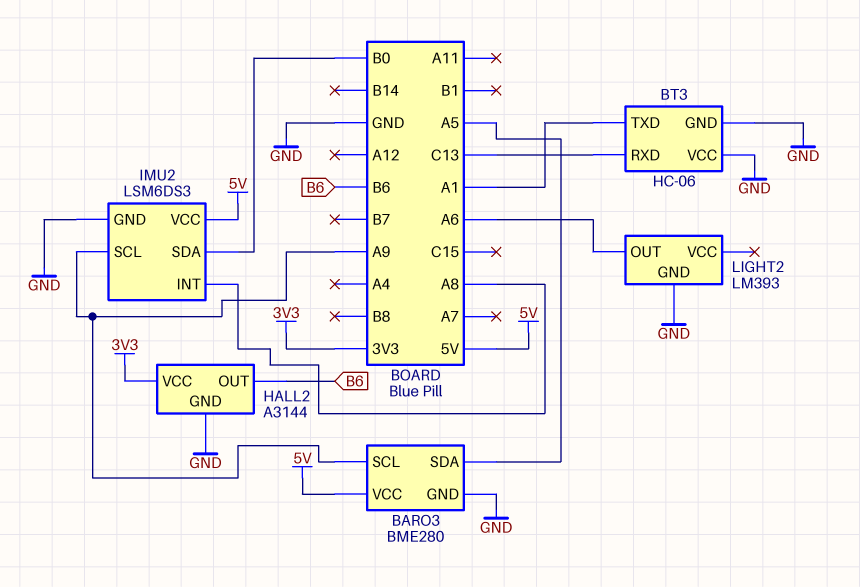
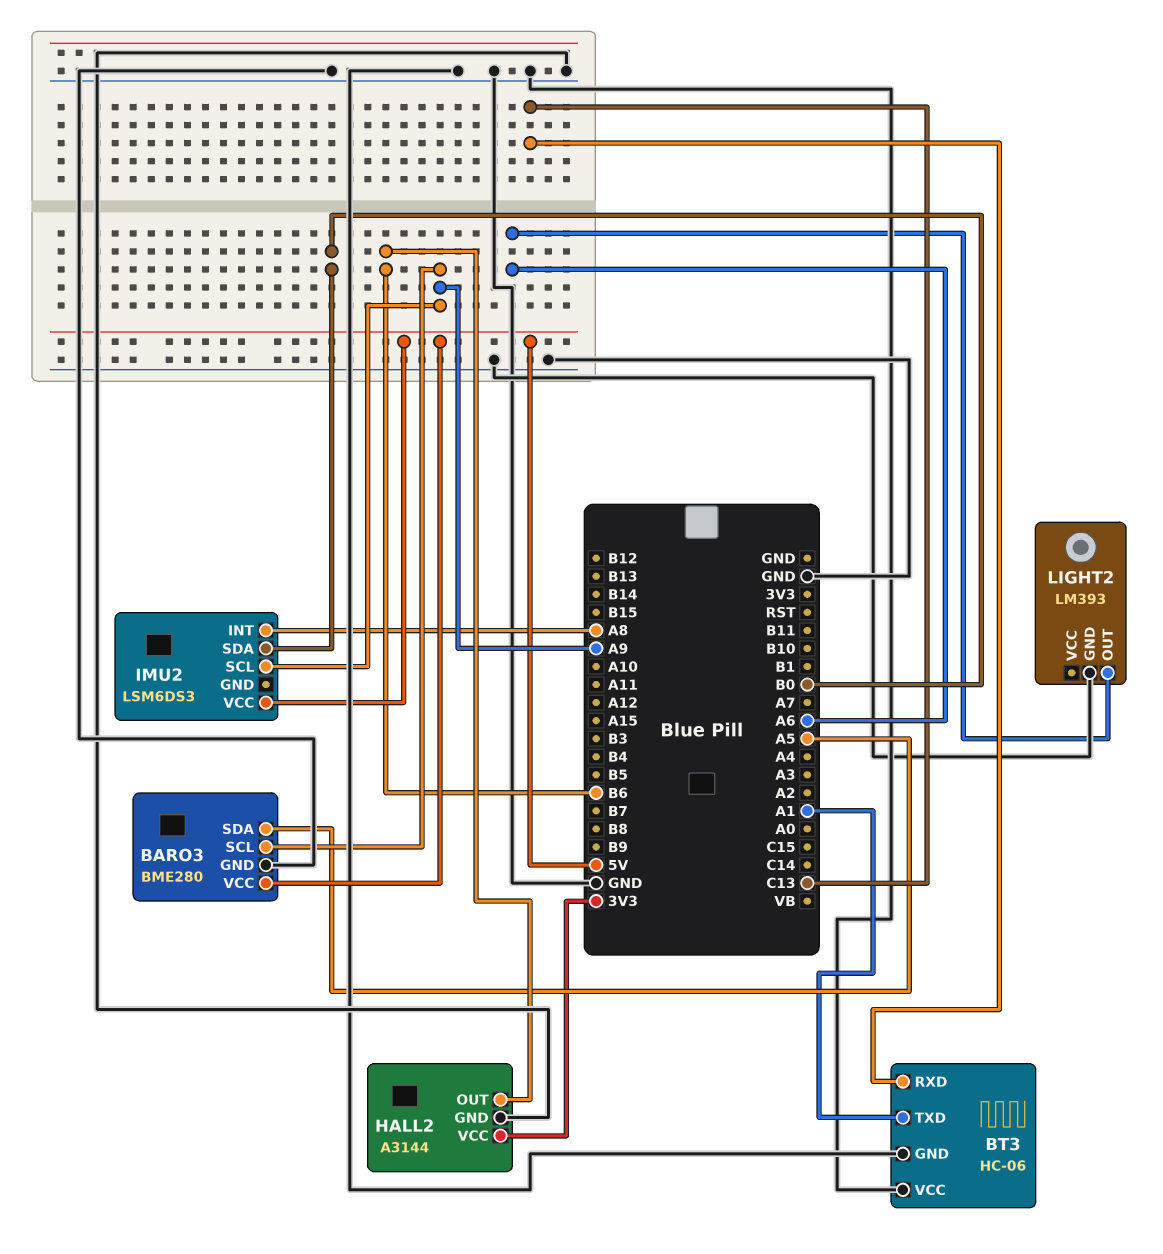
IMU2 pin GND: GND -> none

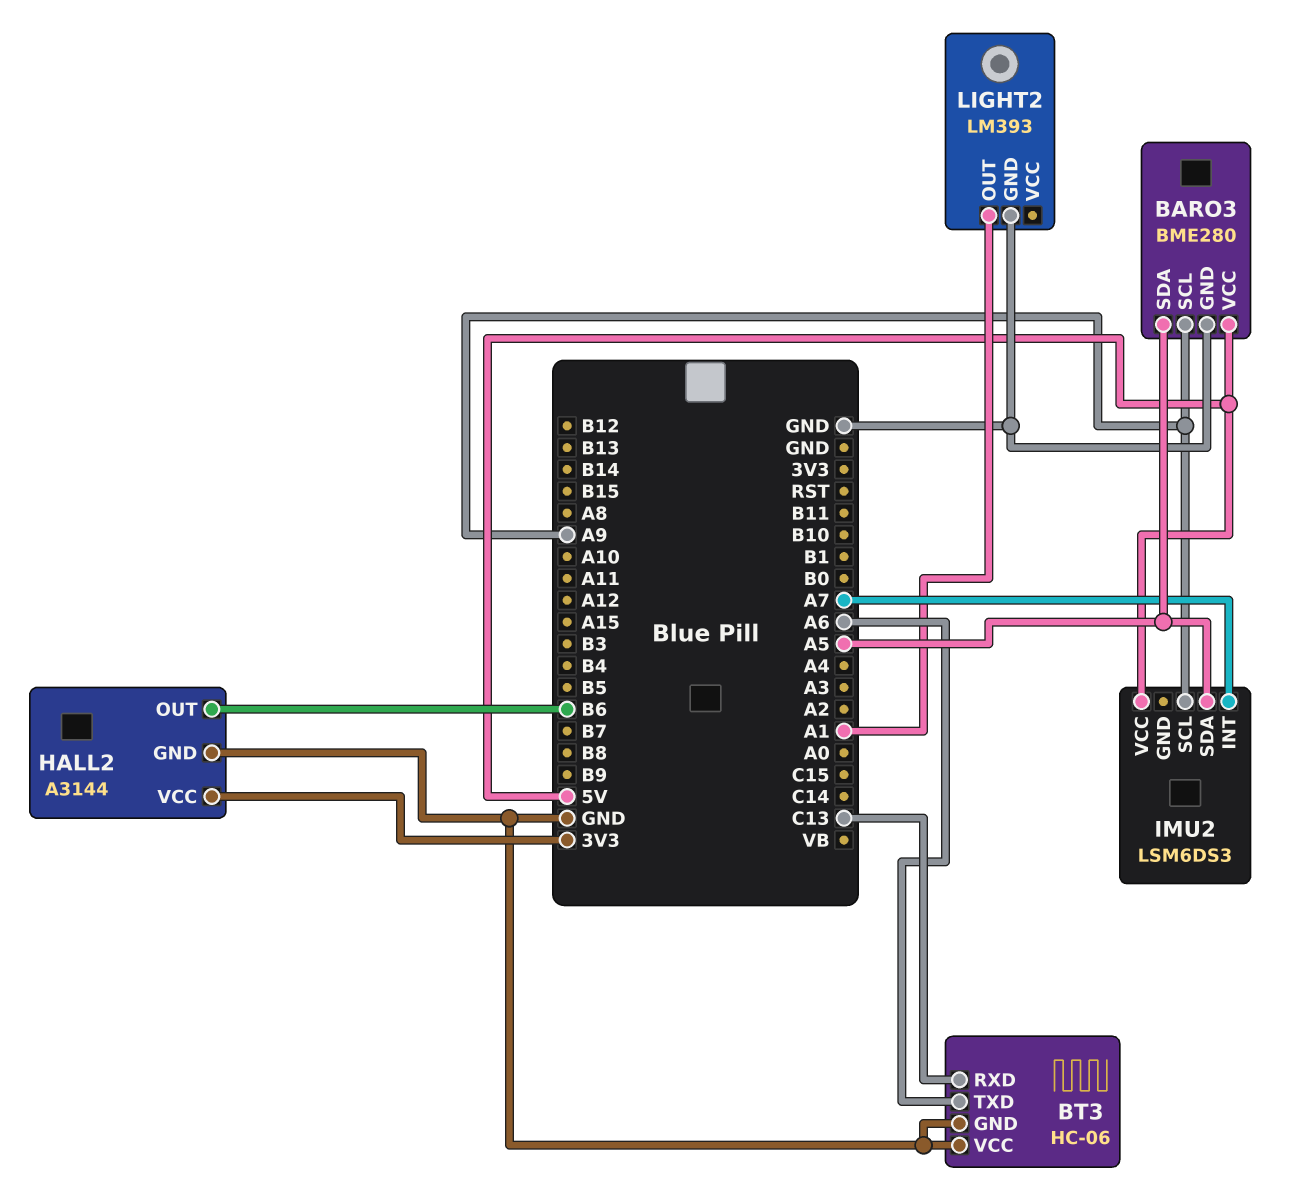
BT3 pin TXD: A1 -> A6
IMU2 pin INT: A8 -> A7
IMU2 pin SDA: B0 -> A5
LIGHT2 pin OUT: A6 -> A1

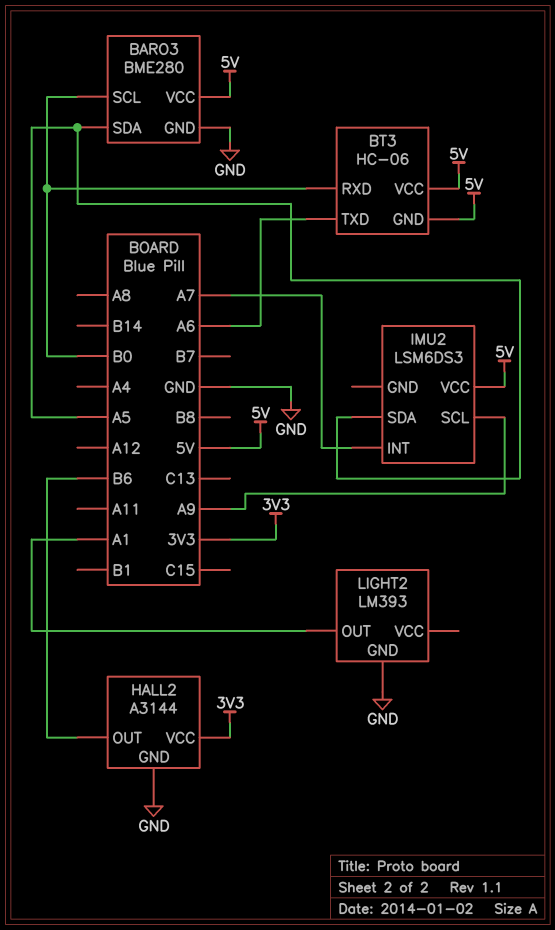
BARO3 pin SCL: A9 -> B0
BT3 pin GND: GND -> 5V
BT3 pin RXD: C13 -> B0
BT3 pin VCC: GND -> 5V

